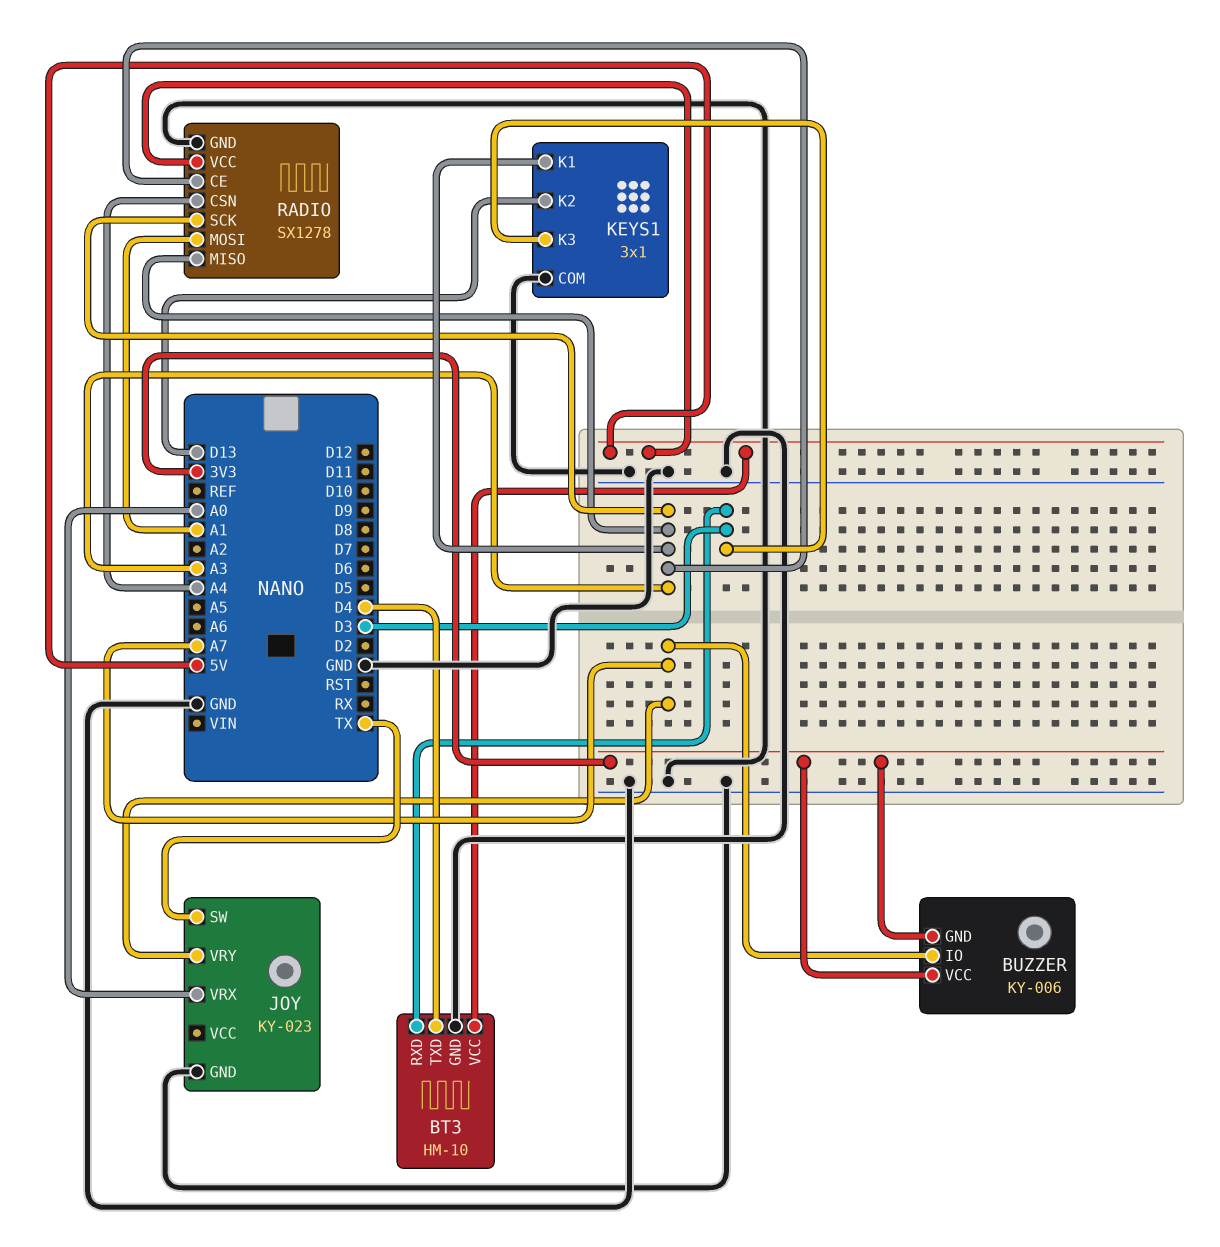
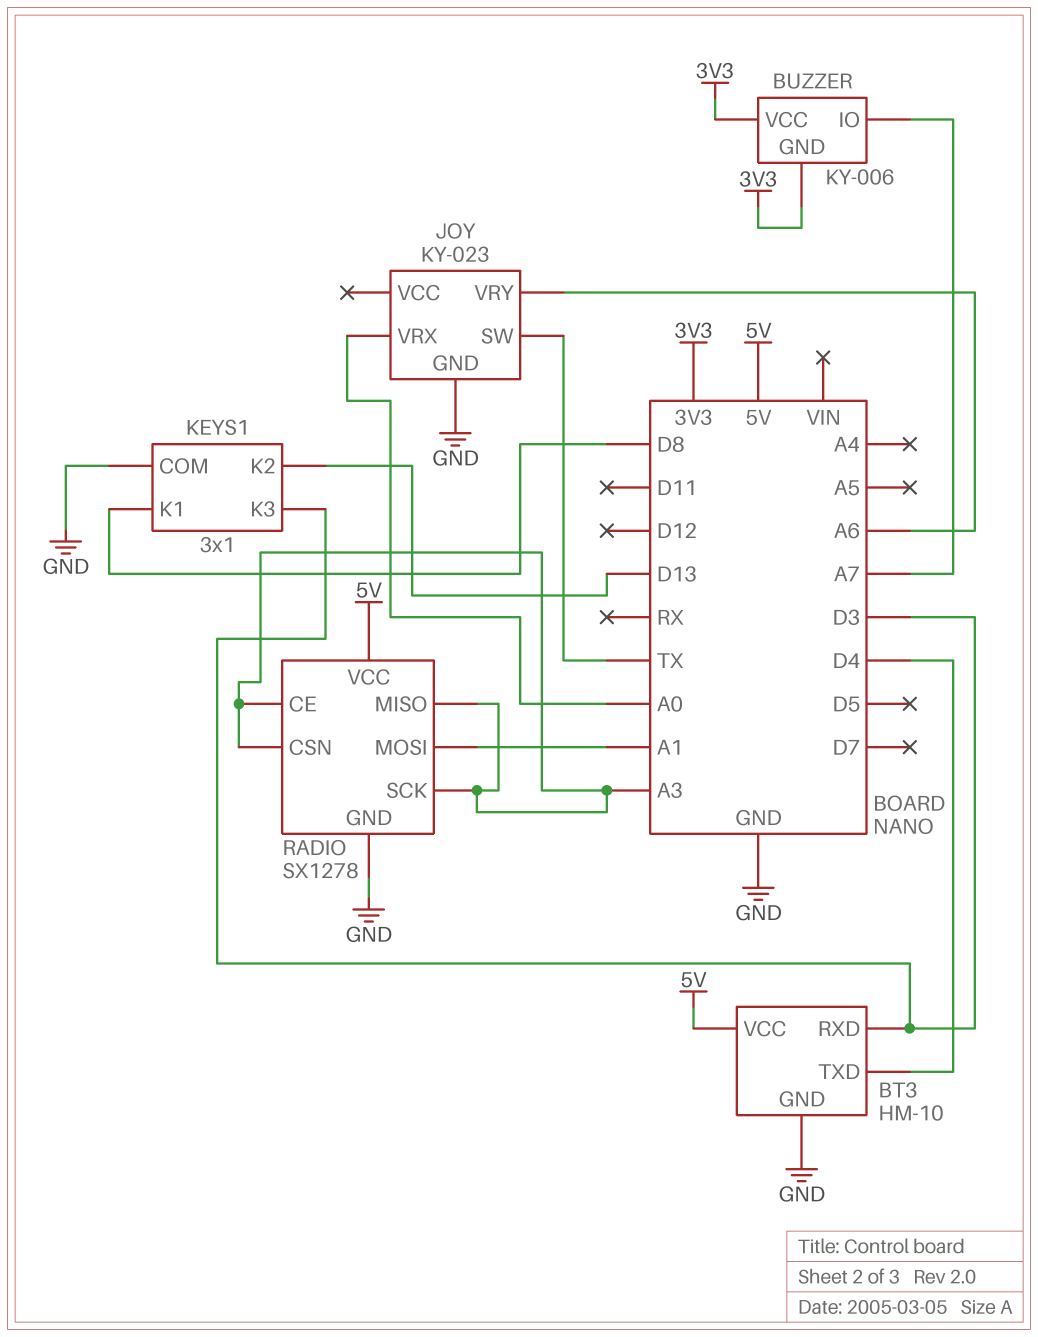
JOY pin VRY: A7 -> A6
KEYS1 pin K1: A3 -> D8
RADIO pin CSN: A4 -> A3

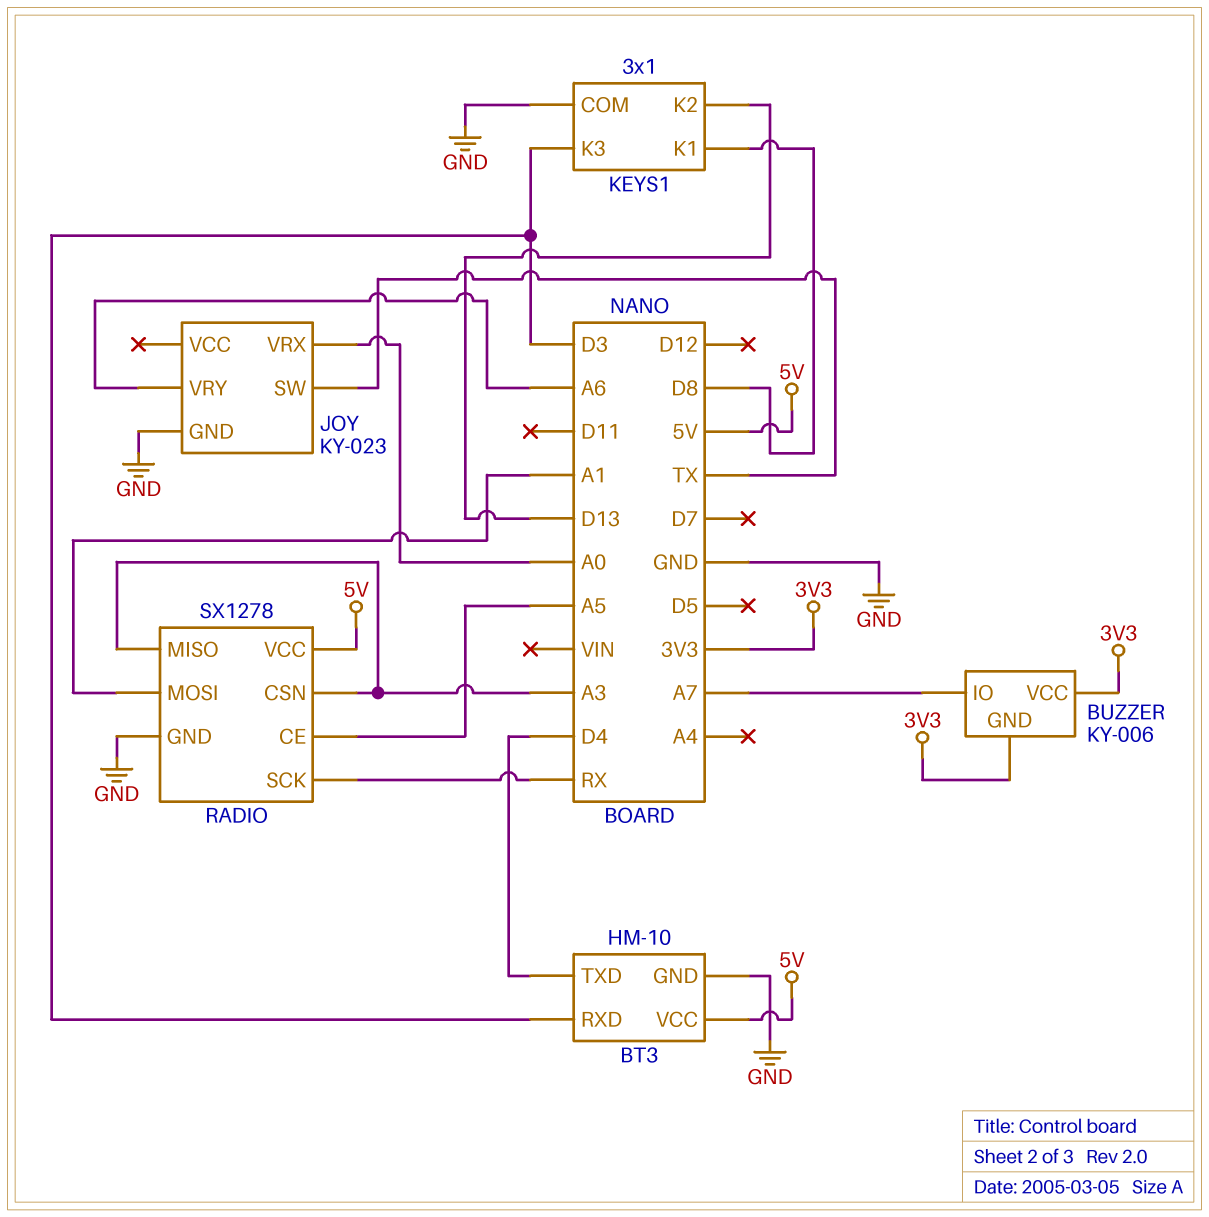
RADIO pin CE: A3 -> A5
RADIO pin SCK: A3 -> RX

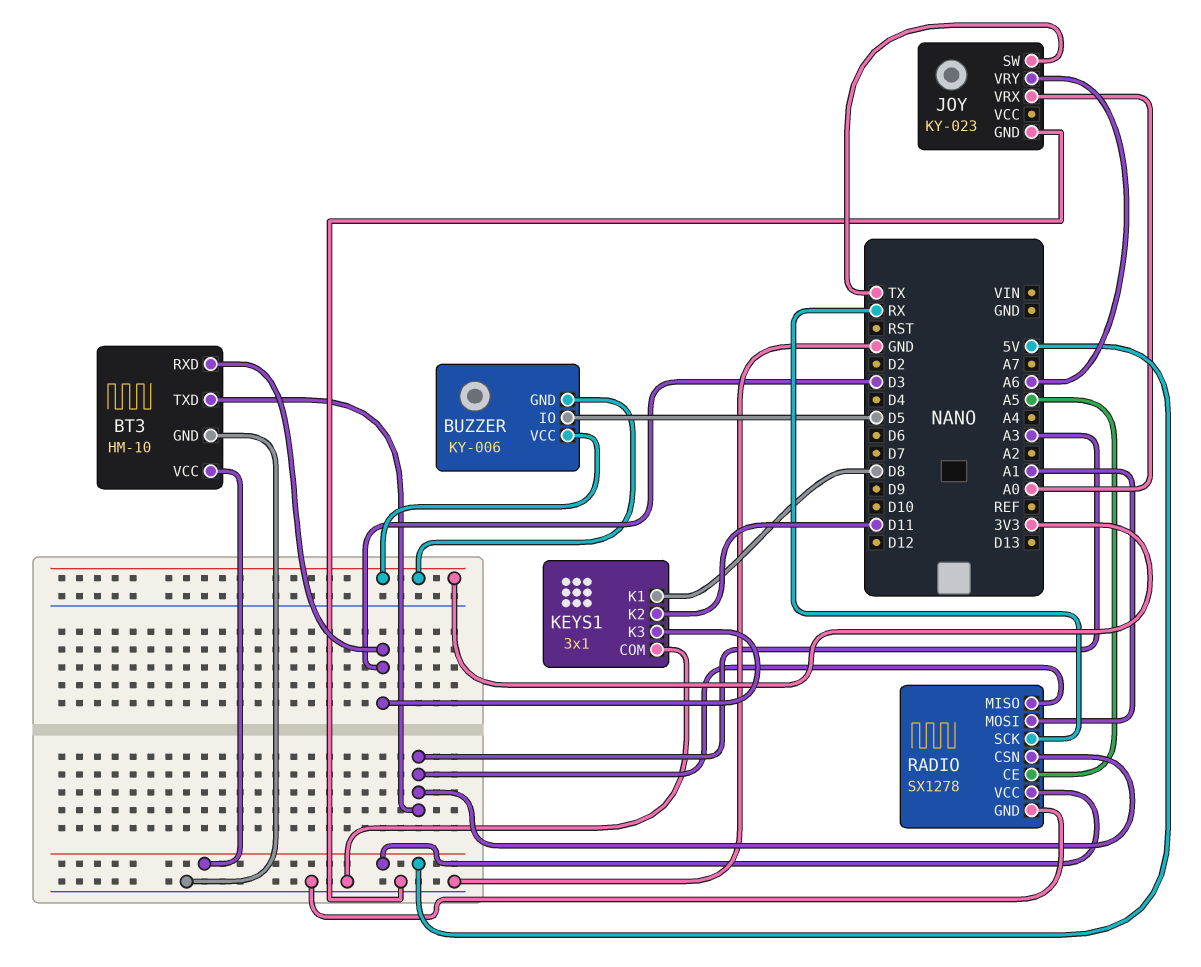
BT3 pin TXD: D4 -> A3
BUZZER pin IO: A7 -> D5
KEYS1 pin K2: D13 -> D11

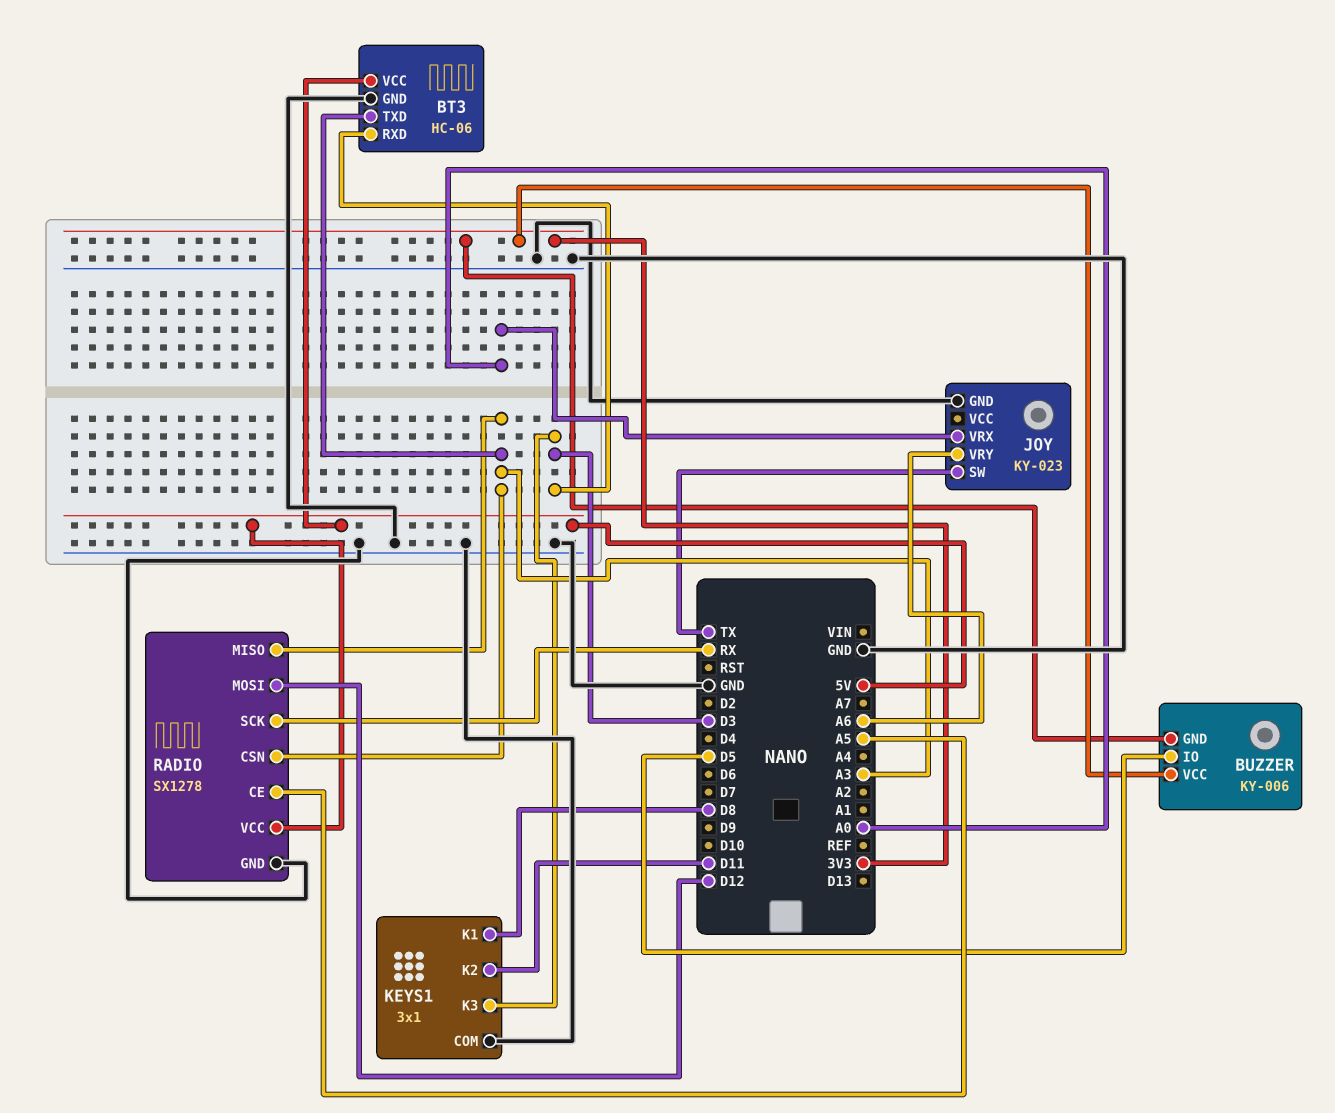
BT3: HM-10 -> HC-06
RADIO pin MOSI: A1 -> D12

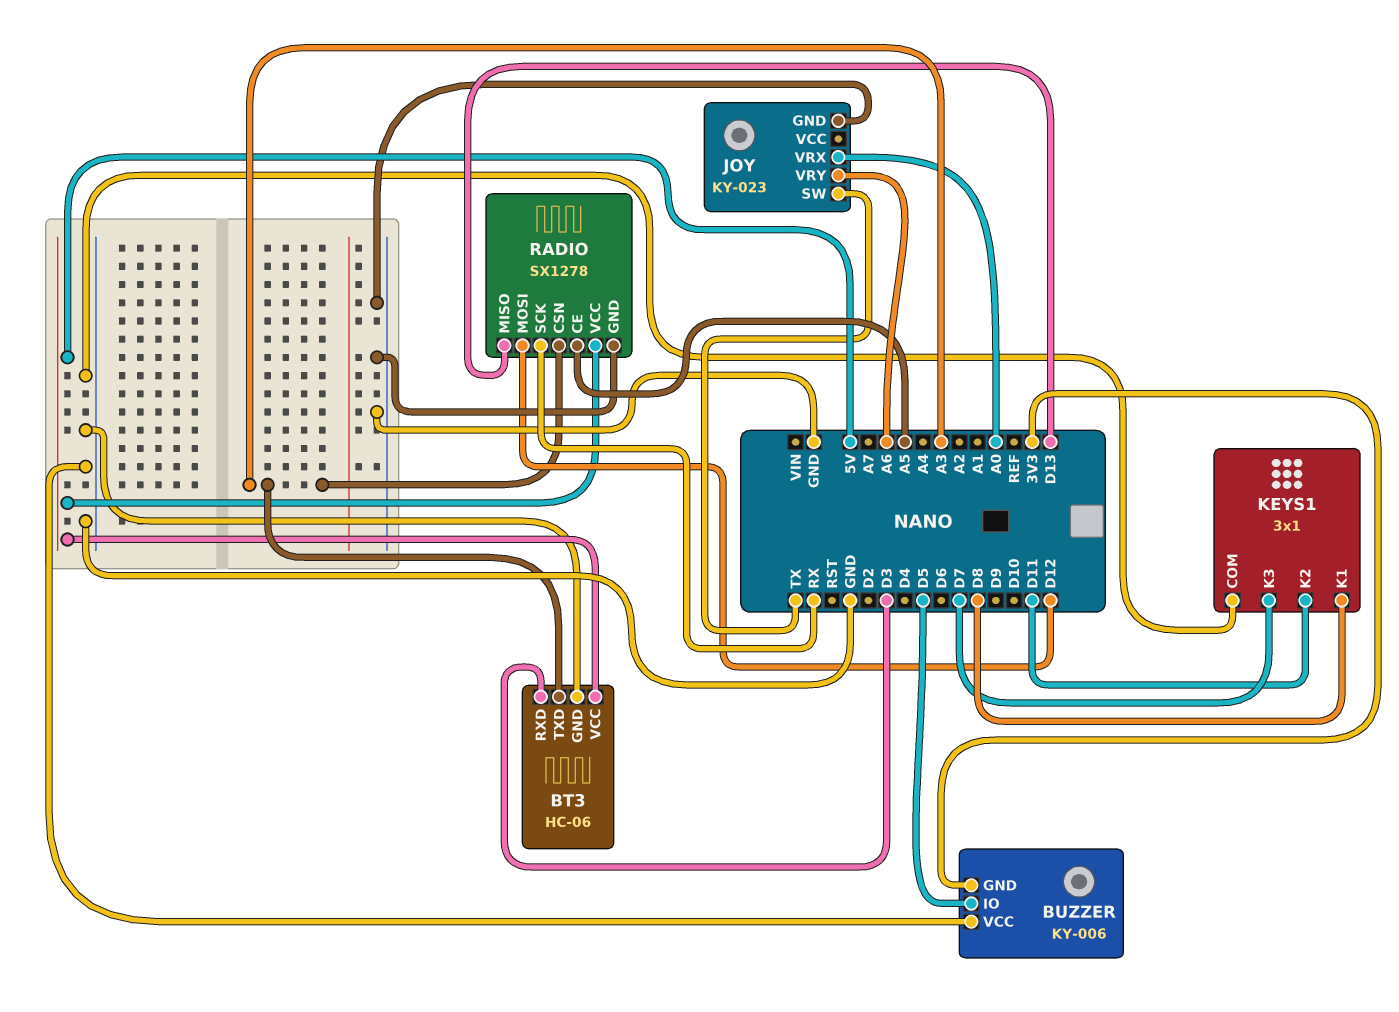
BUZZER pin VCC: 3V3 -> GND
KEYS1 pin K3: D3 -> D7
RADIO pin MISO: A3 -> D13

